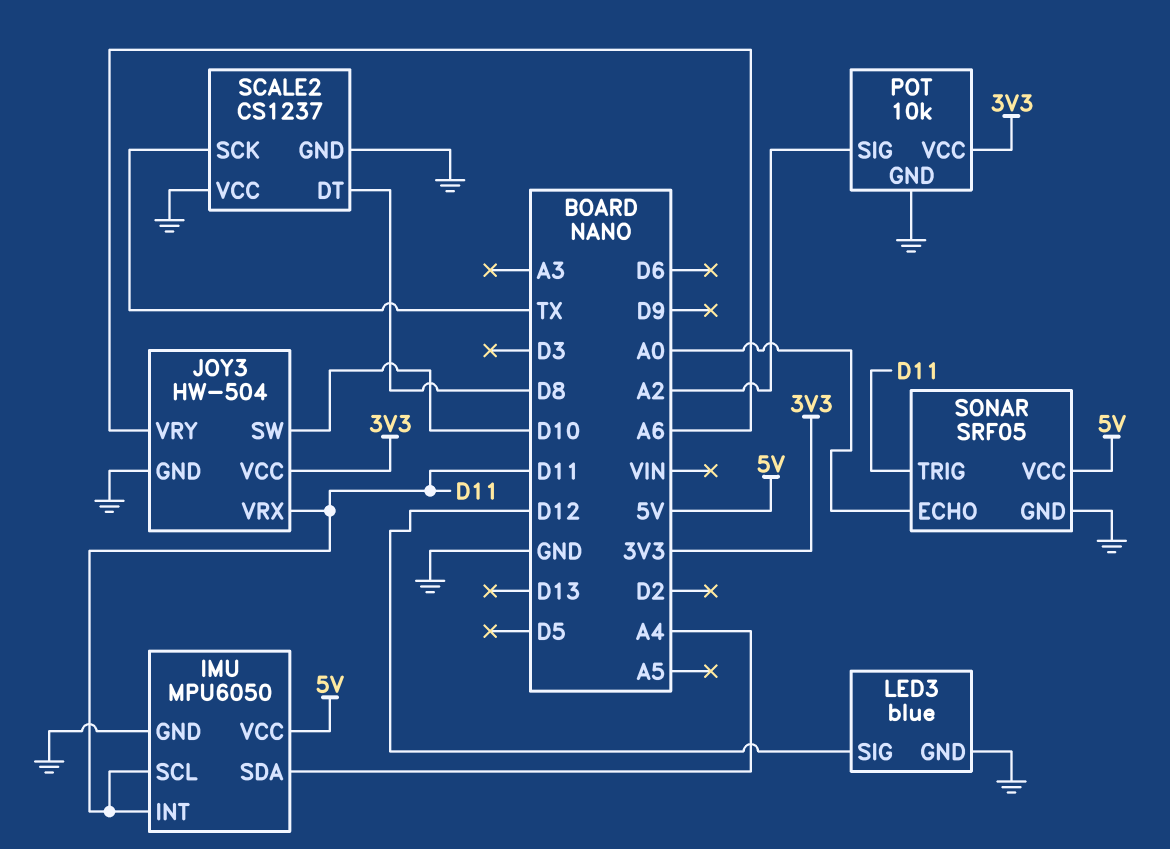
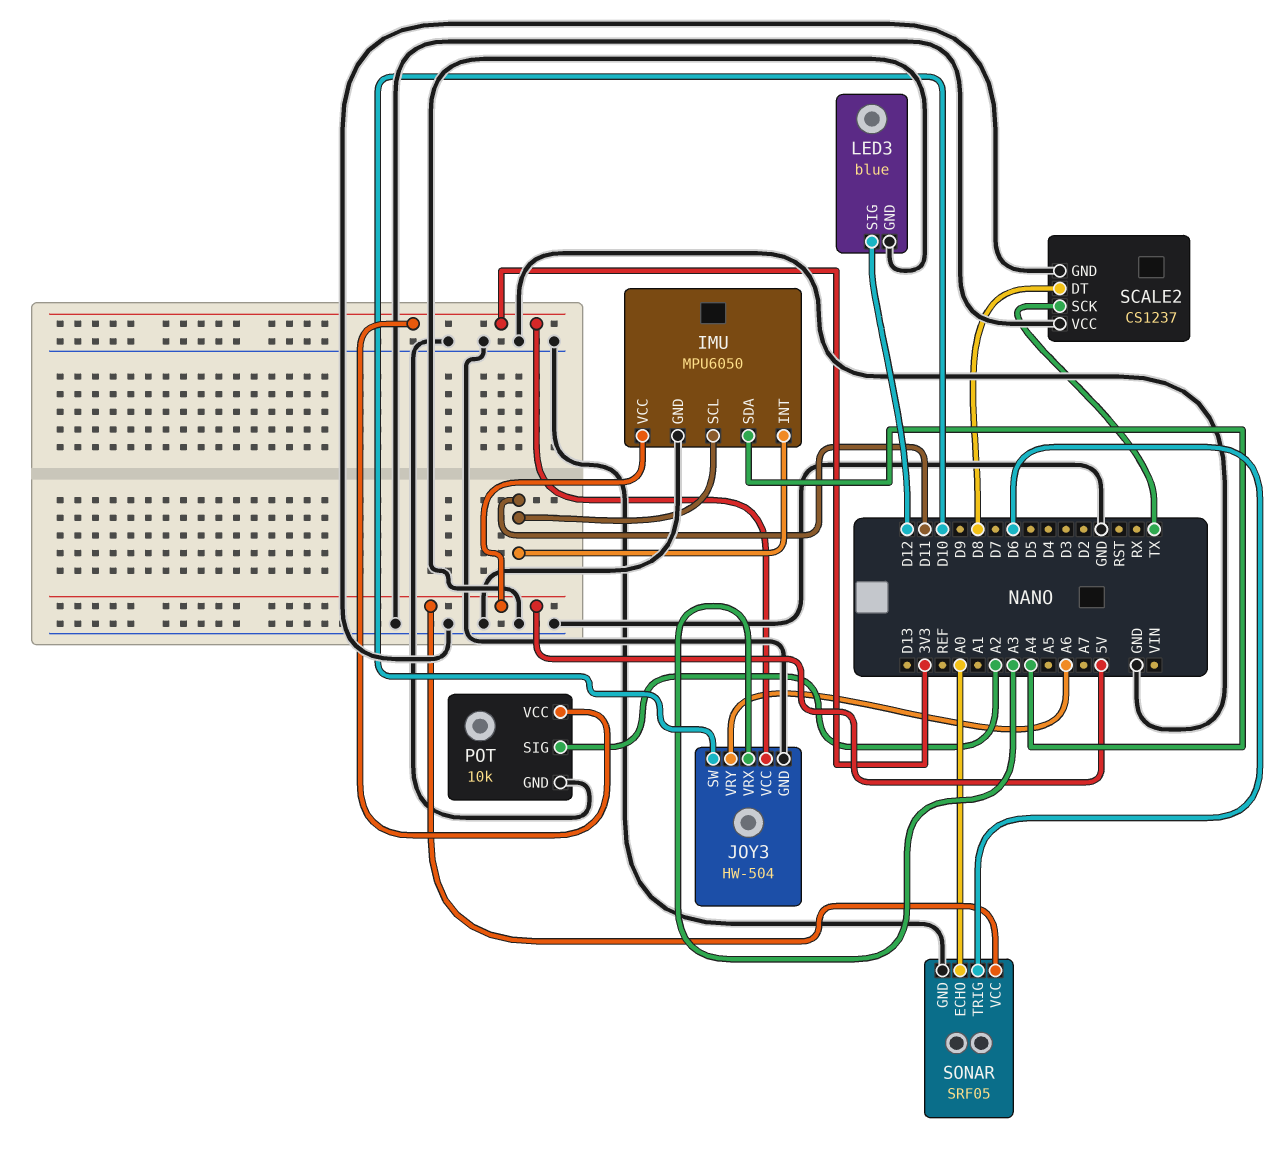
JOY3 pin VRX: D11 -> A3
SONAR pin TRIG: D11 -> D6

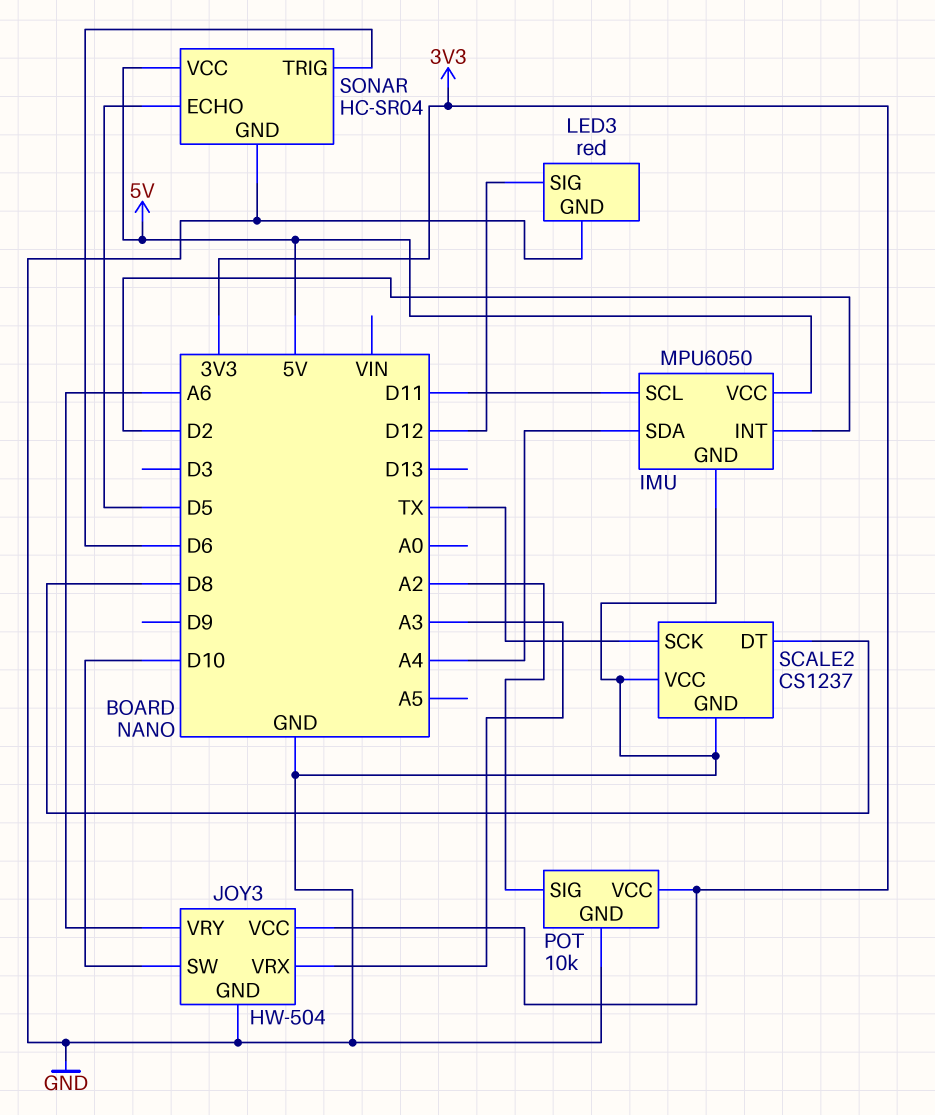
IMU pin INT: D11 -> D2
LED3: blue -> red
SONAR: SRF05 -> HC-SR04
SONAR pin ECHO: A0 -> D5

